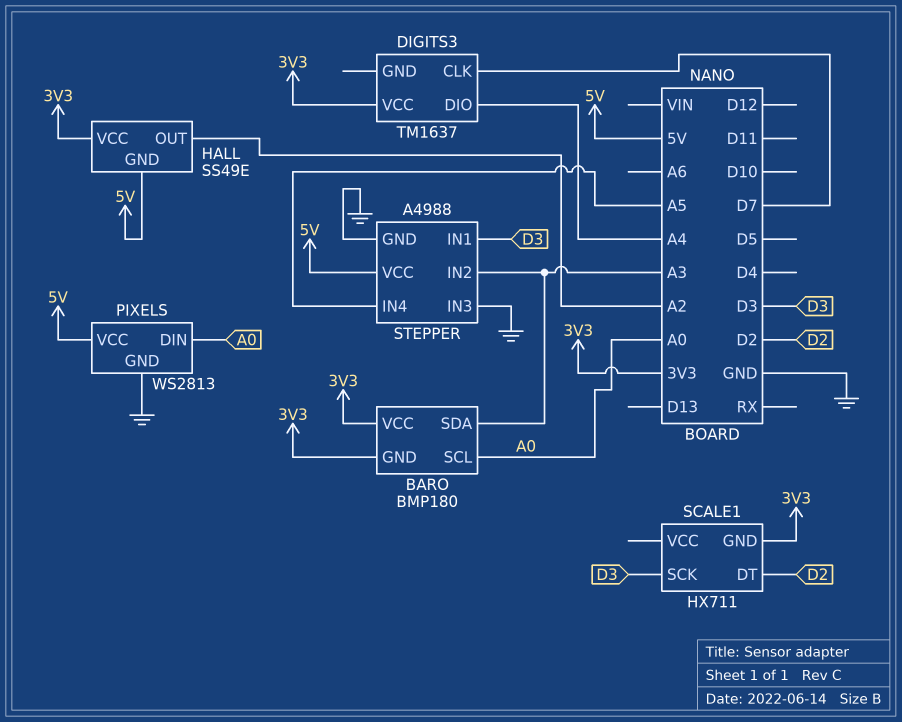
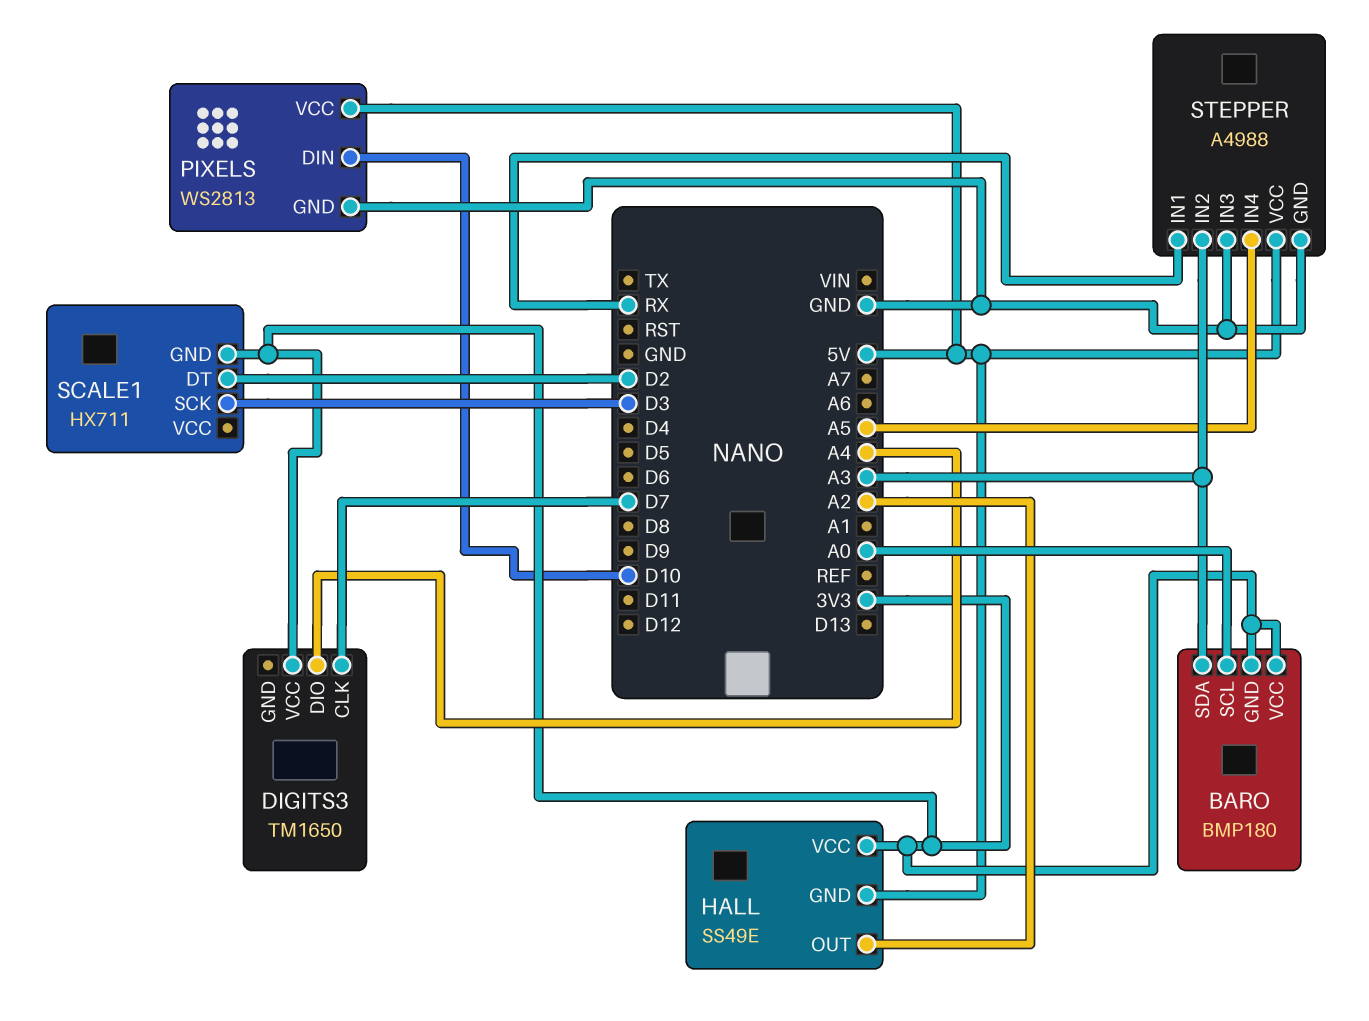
DIGITS3: TM1637 -> TM1650
PIXELS pin DIN: A0 -> D10
STEPPER pin IN1: D3 -> RX

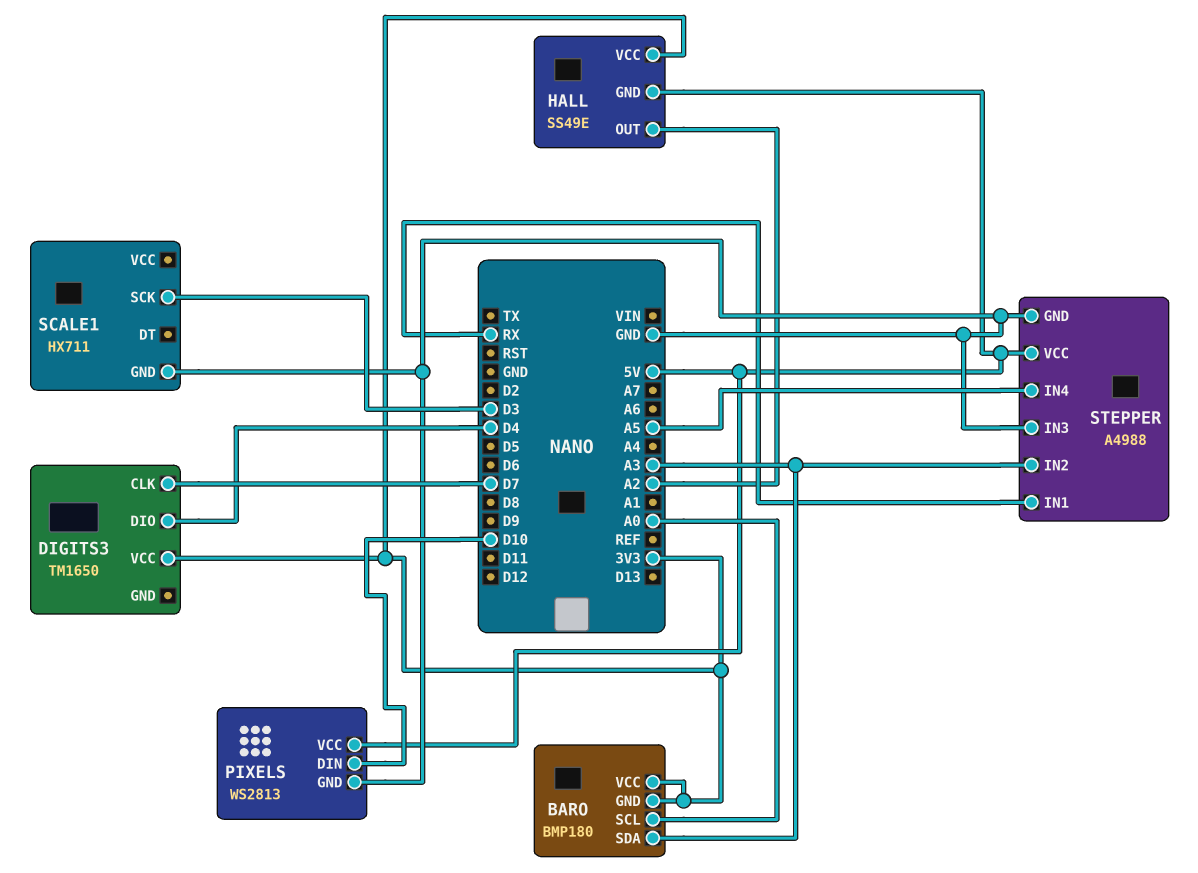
DIGITS3 pin DIO: A4 -> D4
SCALE1 pin DT: D2 -> none
SCALE1 pin GND: 3V3 -> GND

